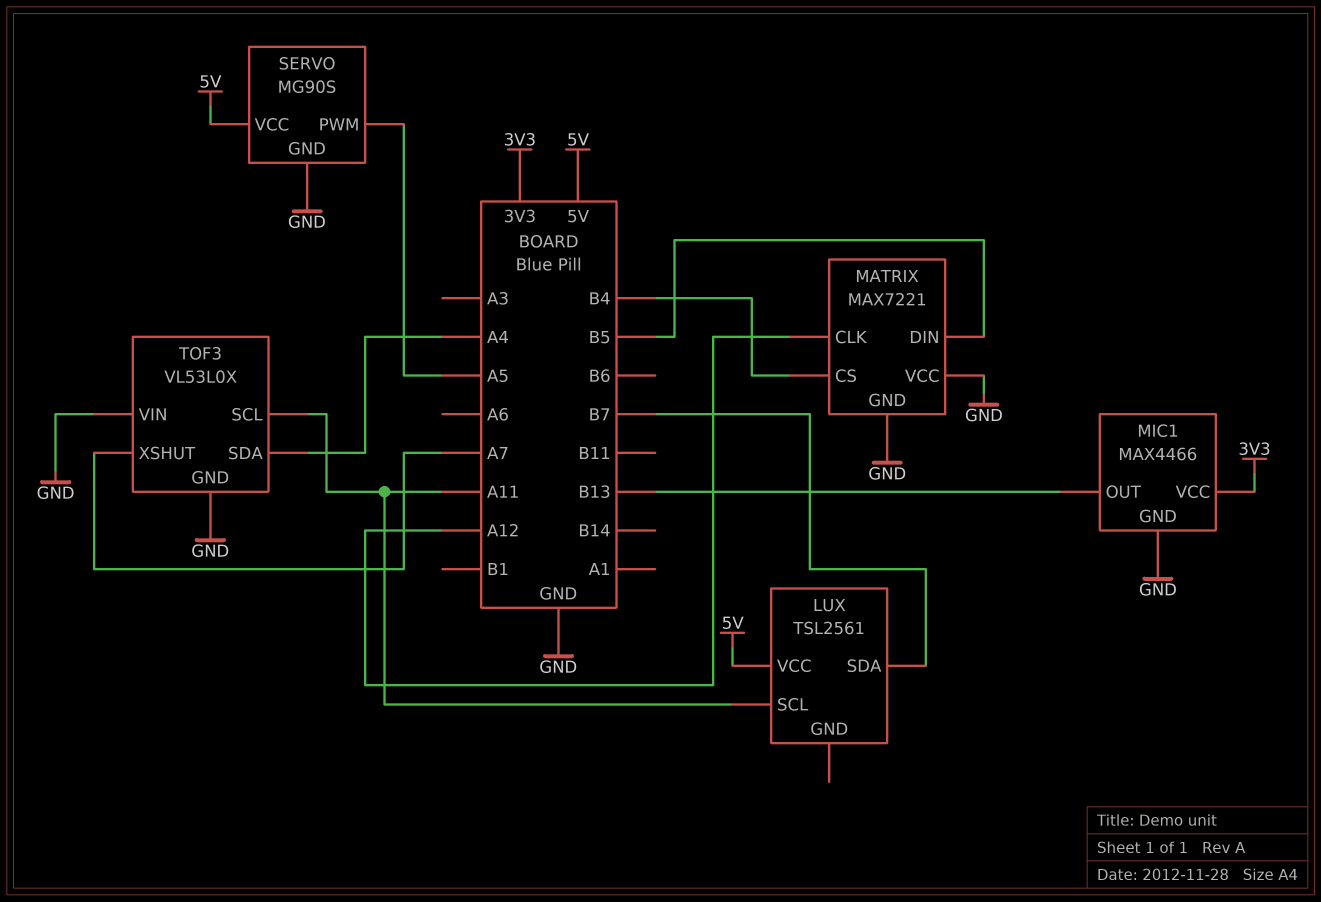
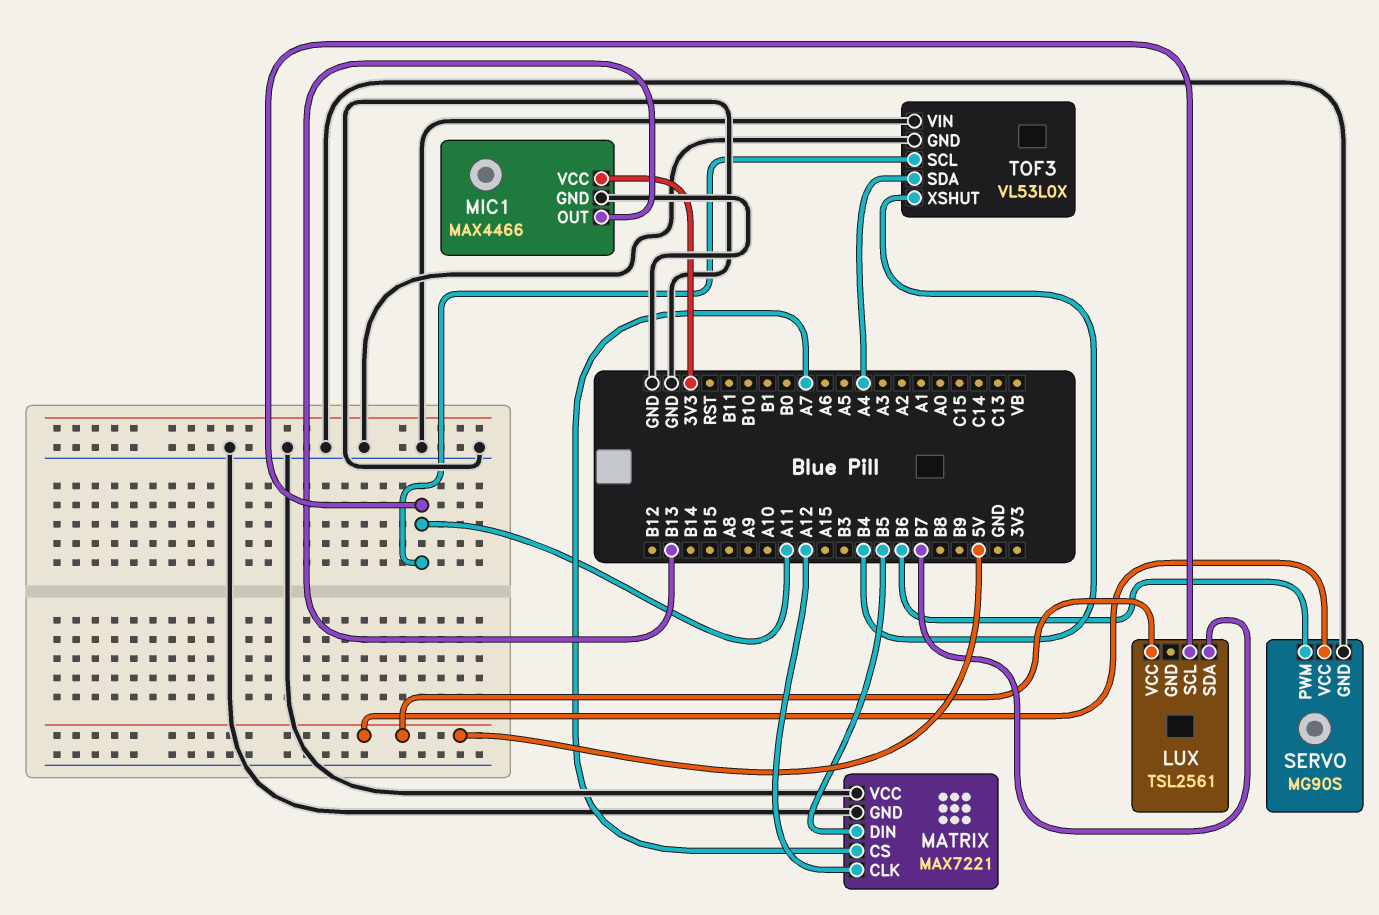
MATRIX pin CS: B4 -> A7
SERVO pin PWM: A5 -> B6
TOF3 pin XSHUT: A7 -> B4

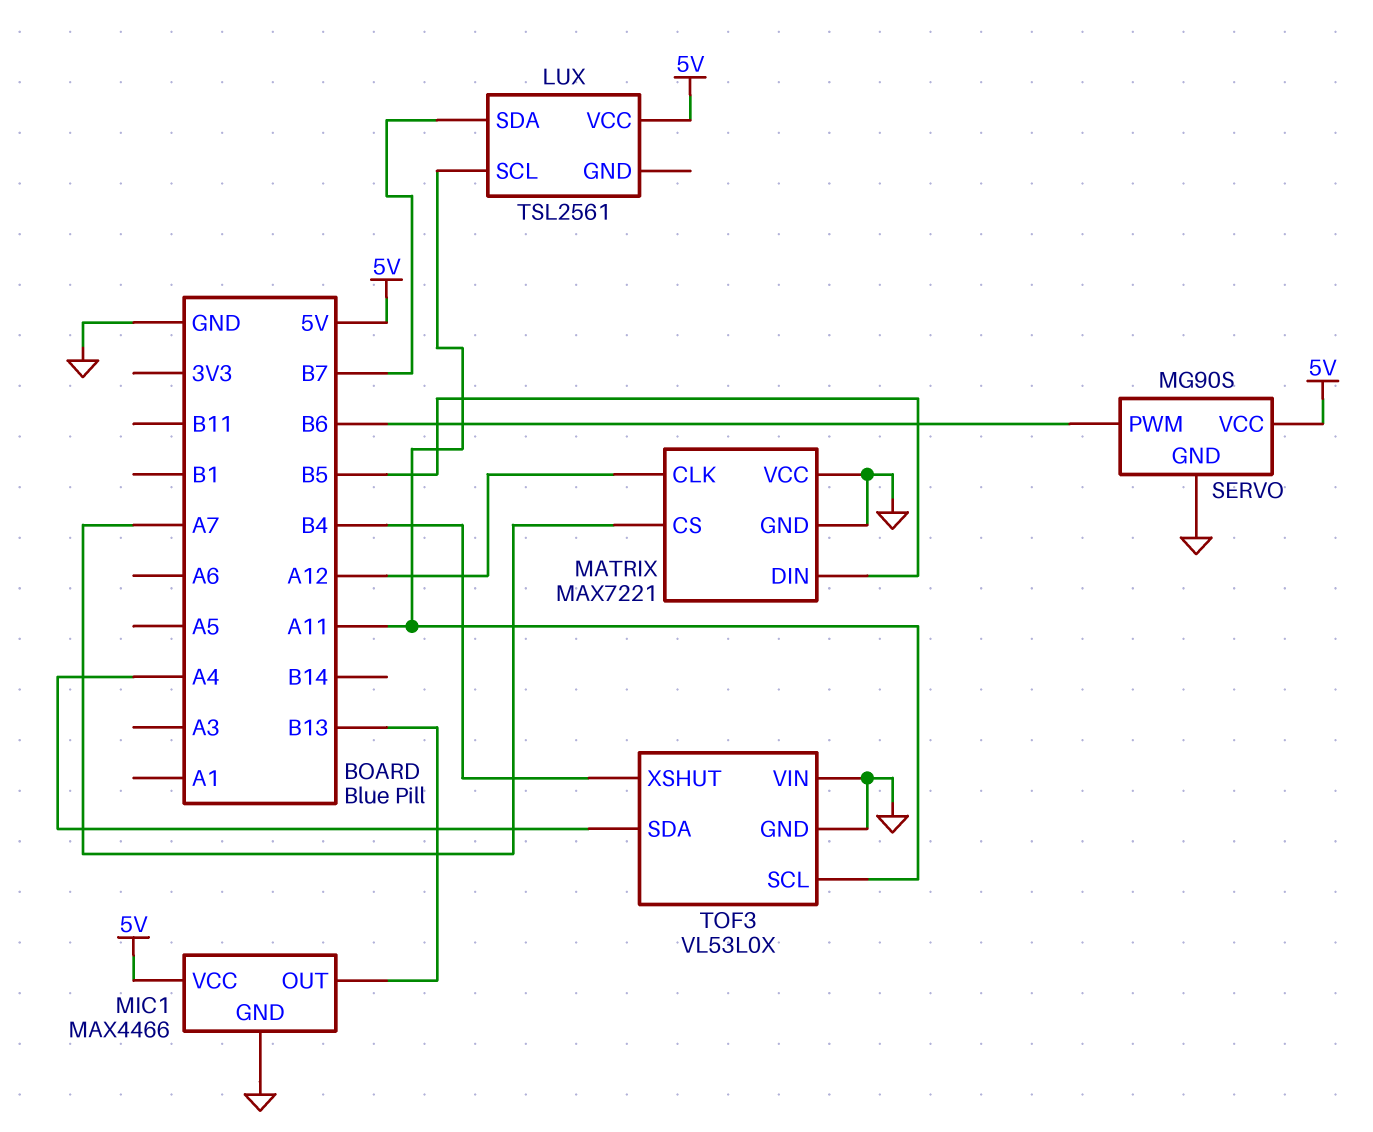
MIC1 pin VCC: 3V3 -> 5V

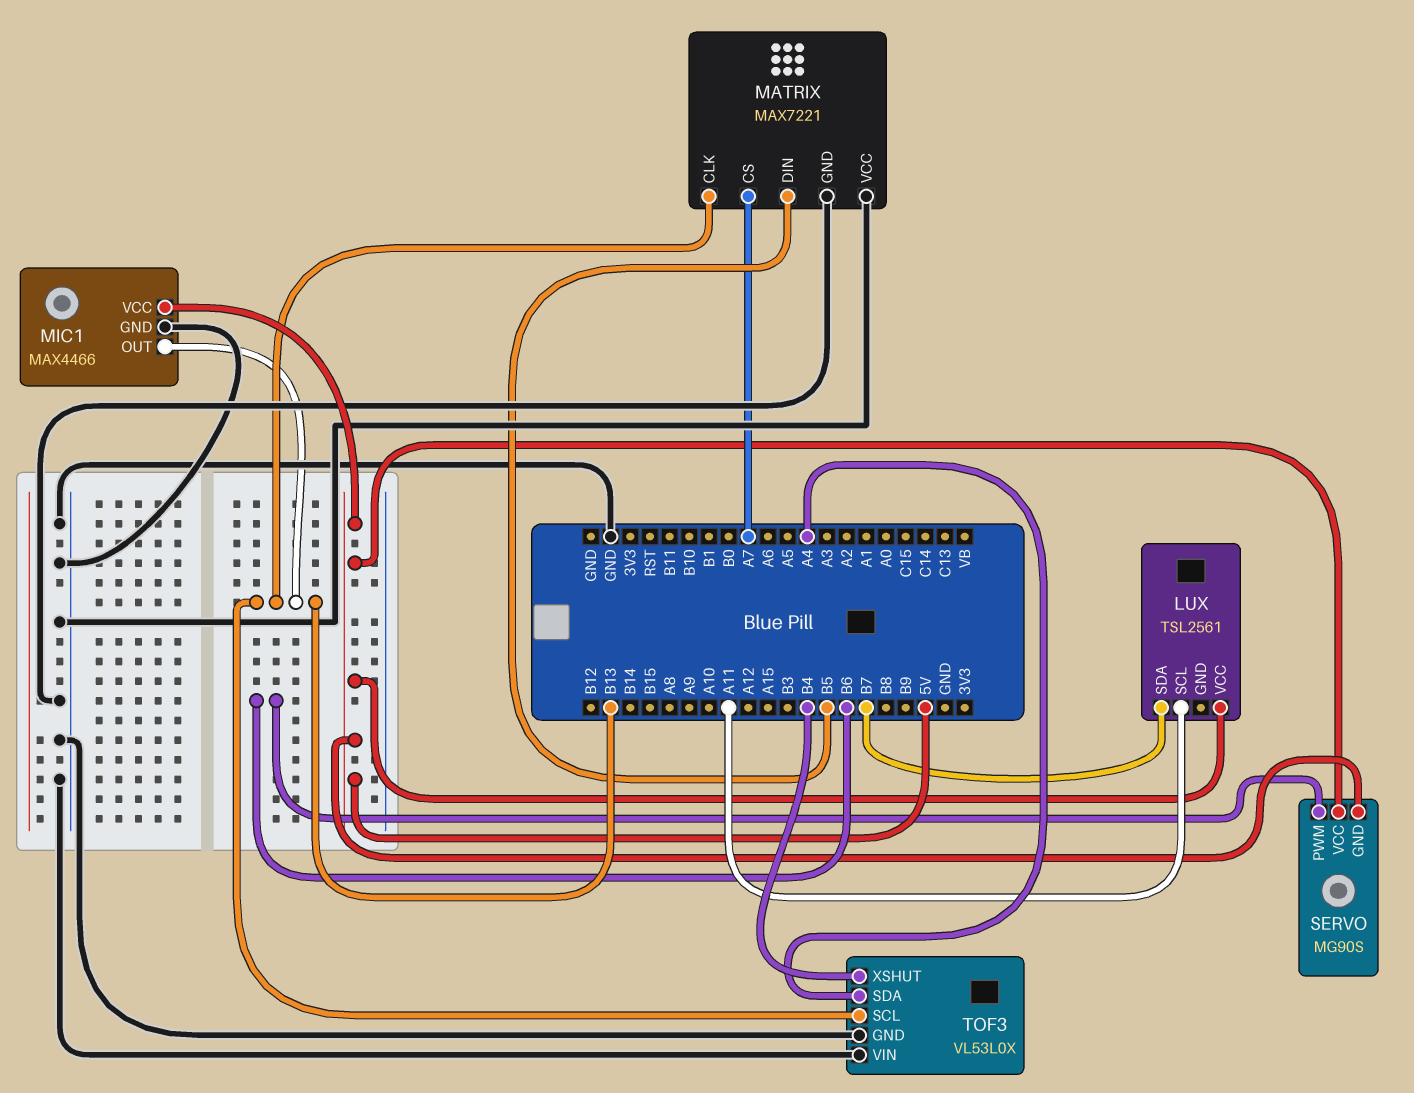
MATRIX pin CLK: A12 -> B13
SERVO pin GND: GND -> 5V
TOF3 pin SCL: A11 -> B13

